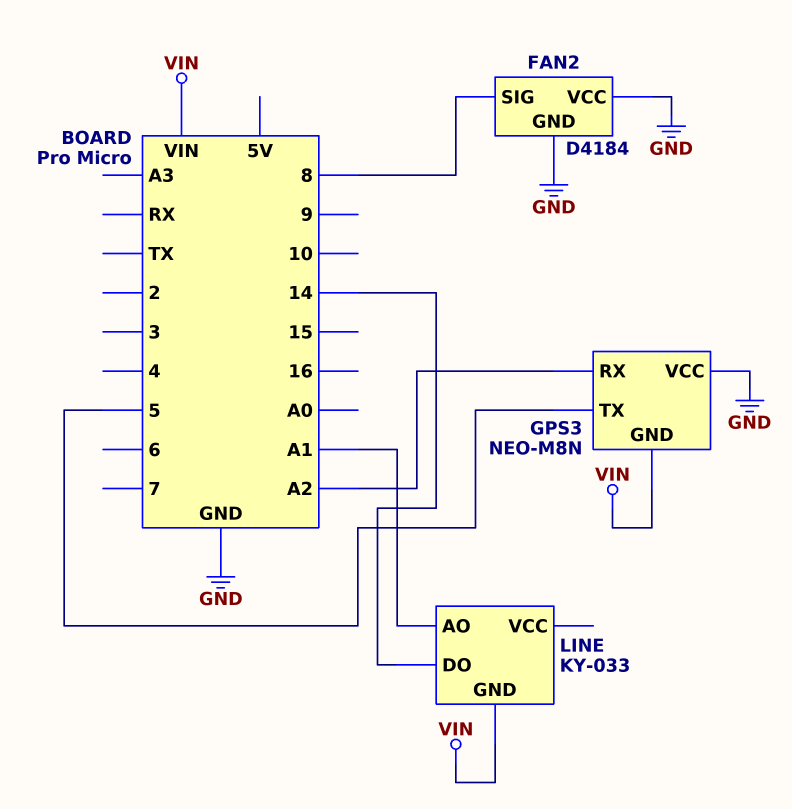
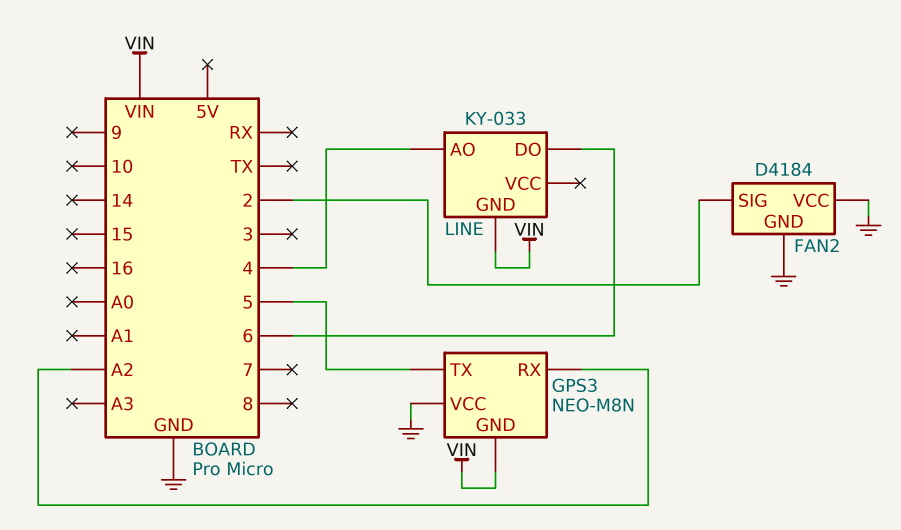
FAN2 pin SIG: 8 -> 2
LINE pin AO: A1 -> 4
LINE pin DO: 14 -> 6

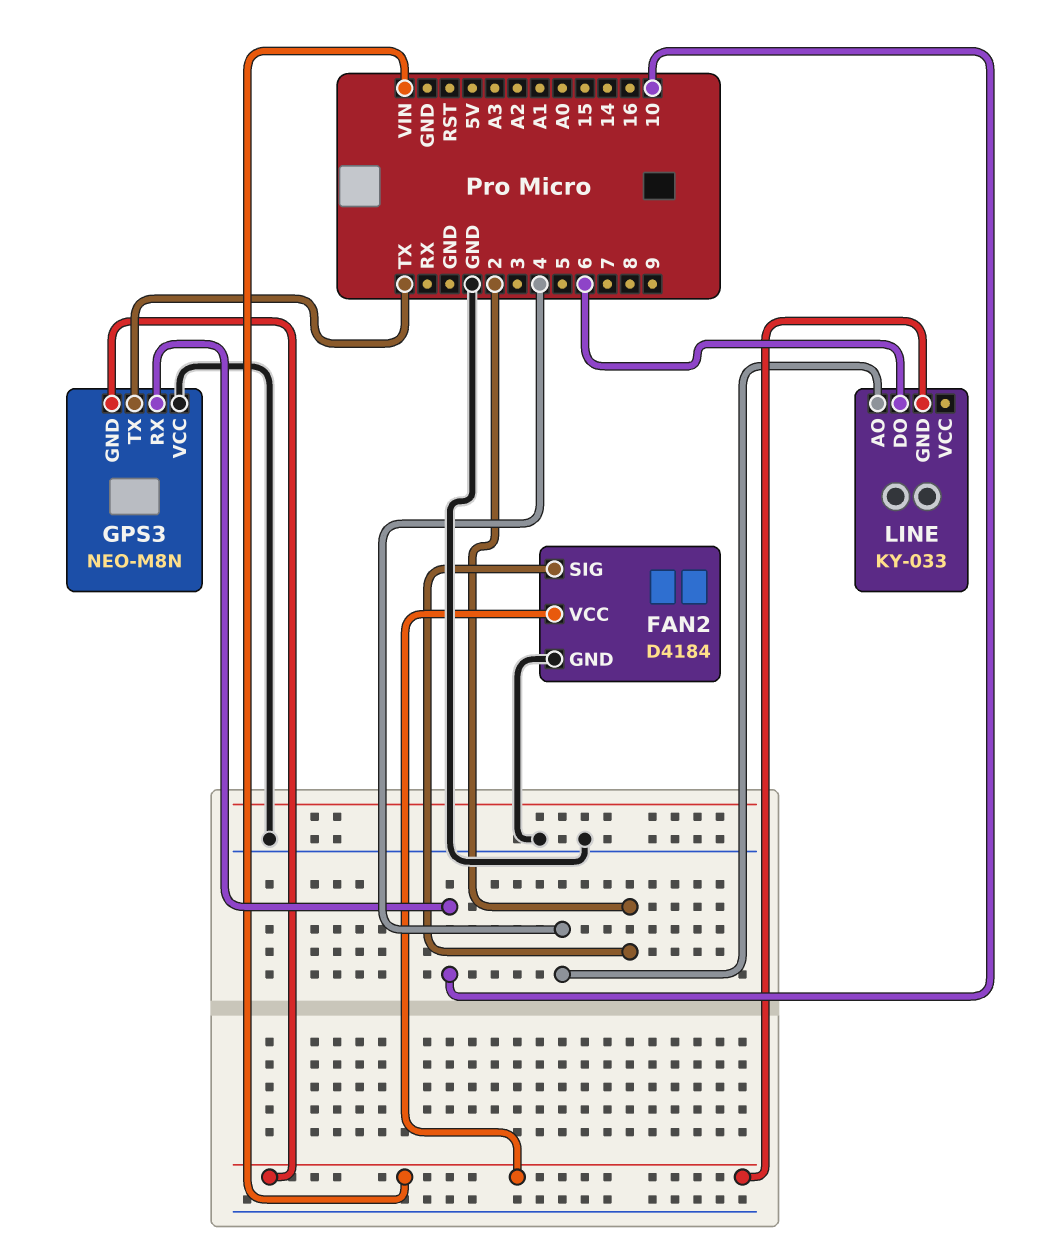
FAN2 pin VCC: GND -> VIN
GPS3 pin RX: A2 -> 10
GPS3 pin TX: 5 -> TX

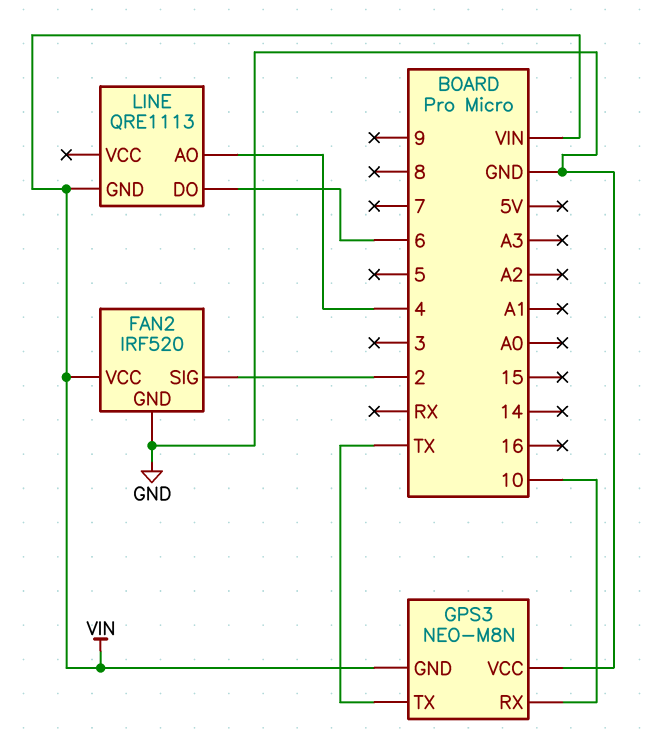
FAN2: D4184 -> IRF520
LINE: KY-033 -> QRE1113

